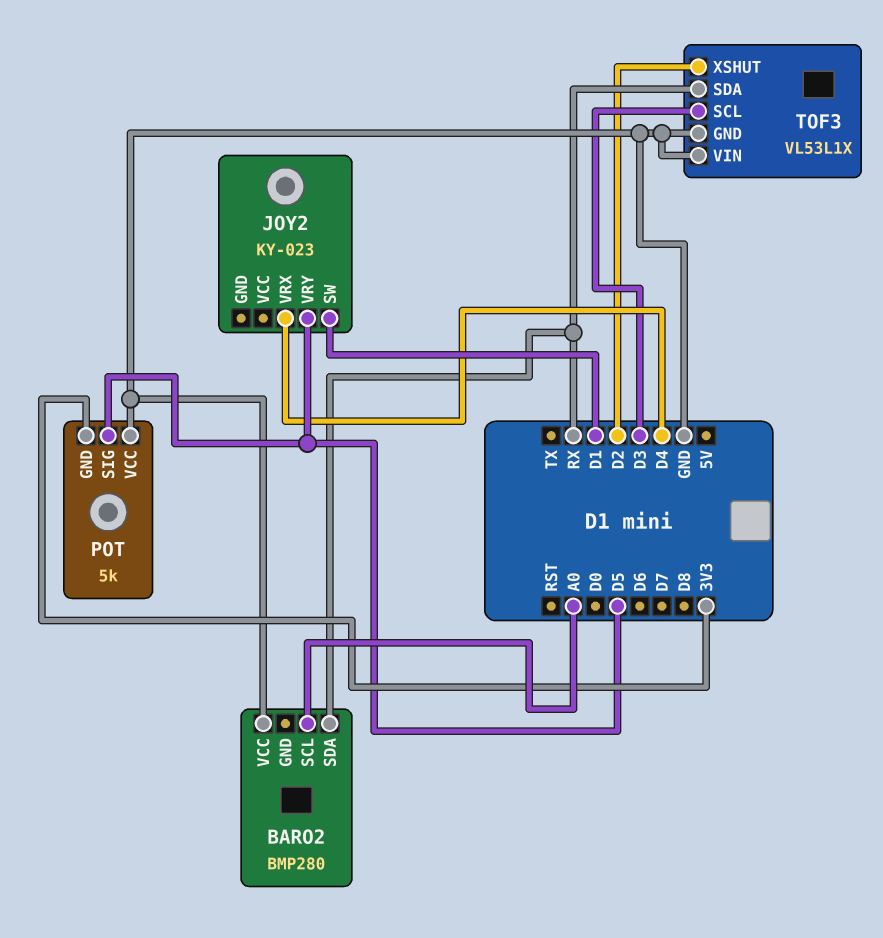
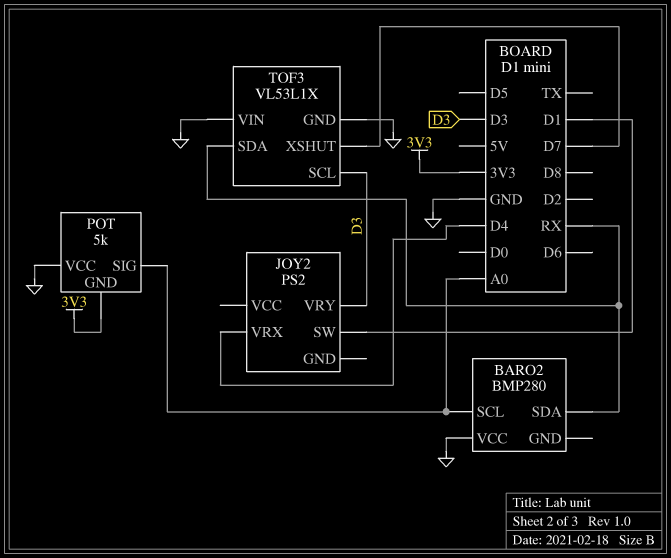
JOY2: KY-023 -> PS2
JOY2 pin VRY: D5 -> D3
POT pin SIG: D5 -> A0
TOF3 pin XSHUT: D2 -> D7

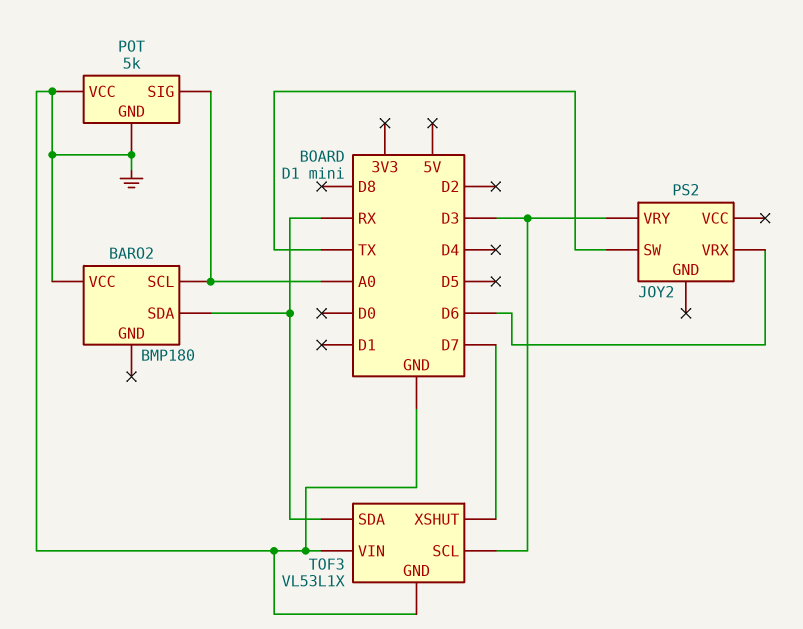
BARO2: BMP280 -> BMP180
JOY2 pin SW: D1 -> TX
JOY2 pin VRX: D4 -> D6
POT pin GND: 3V3 -> GND

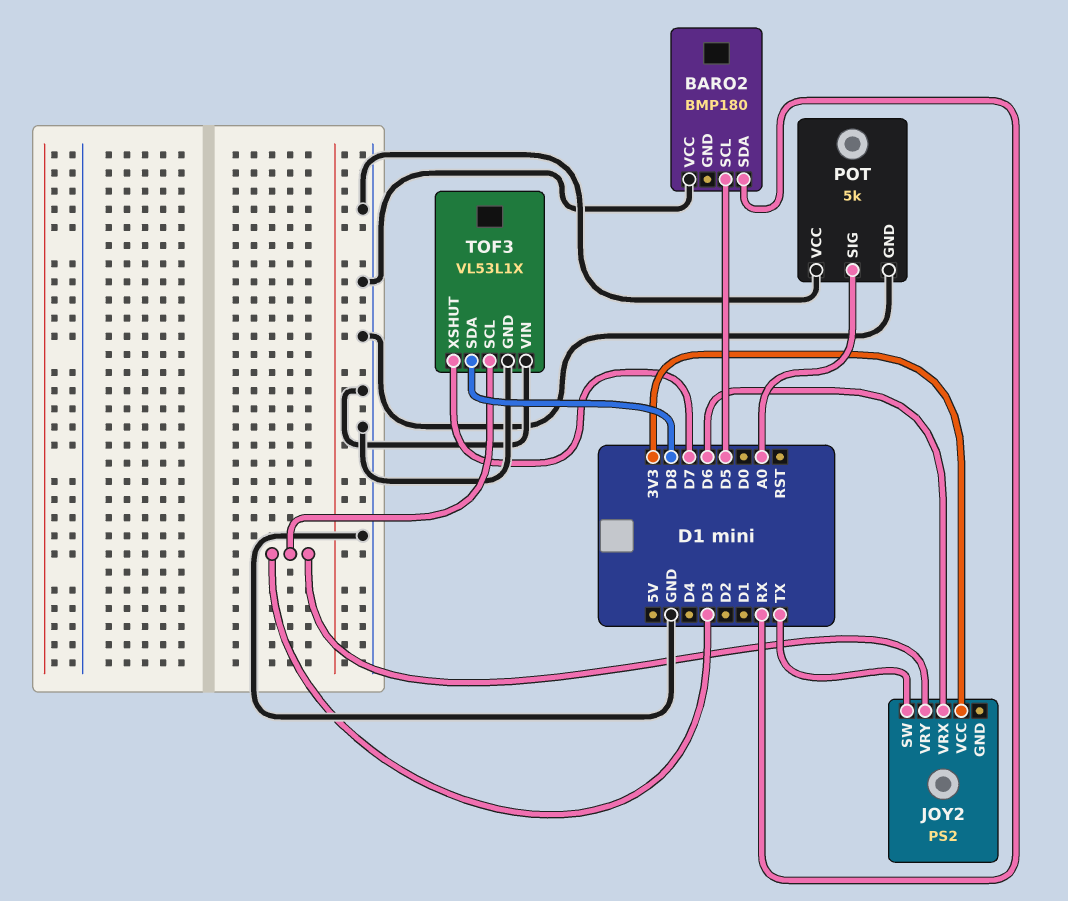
BARO2 pin SCL: A0 -> D5
JOY2 pin VCC: none -> 3V3
TOF3 pin SDA: RX -> D8

